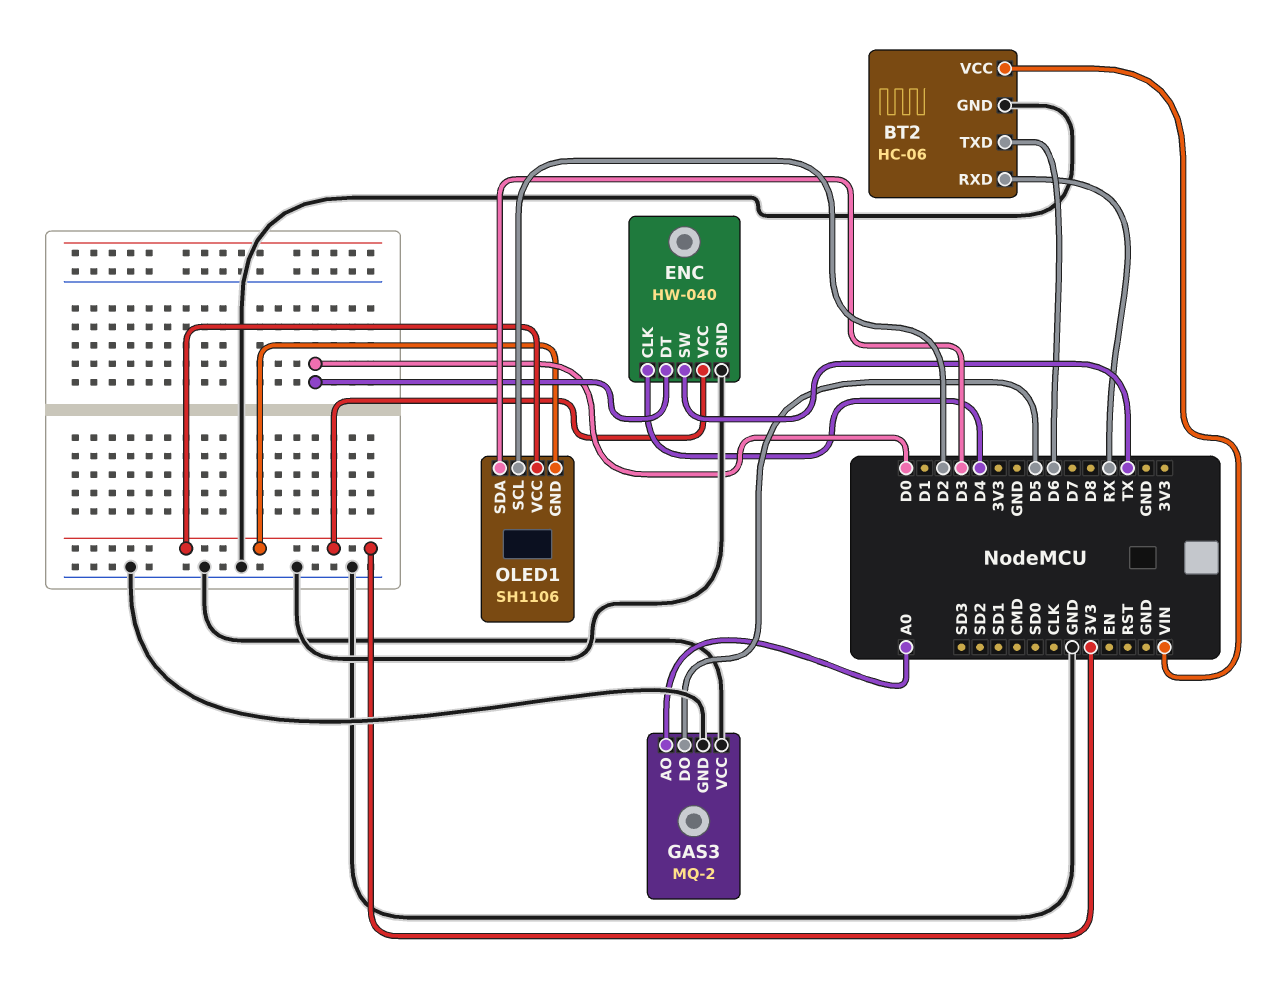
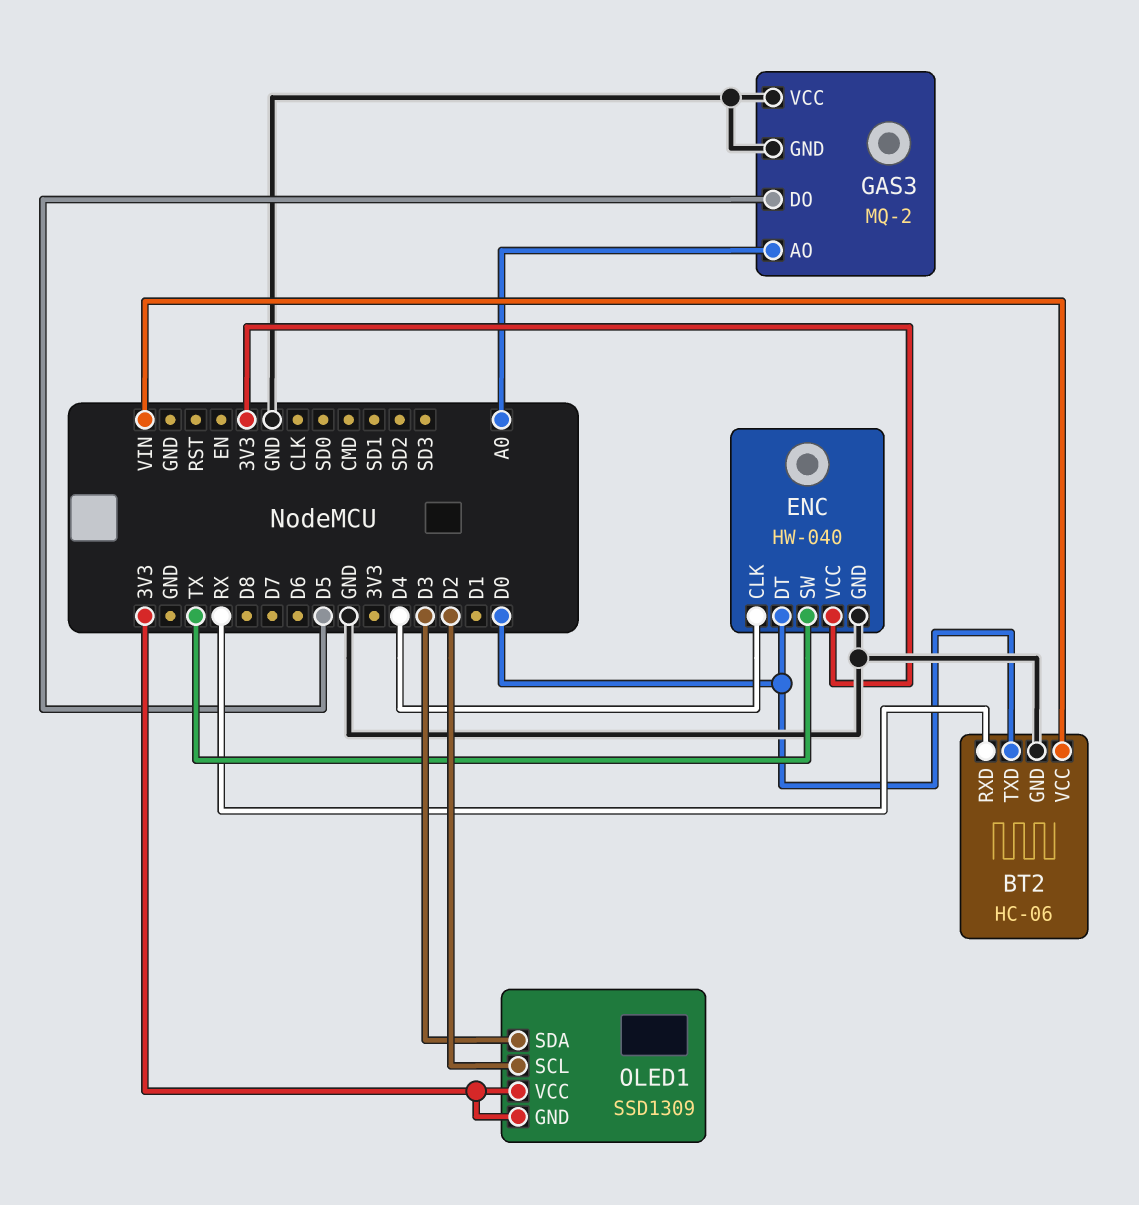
BT2 pin TXD: D6 -> D0
OLED1: SH1106 -> SSD1309

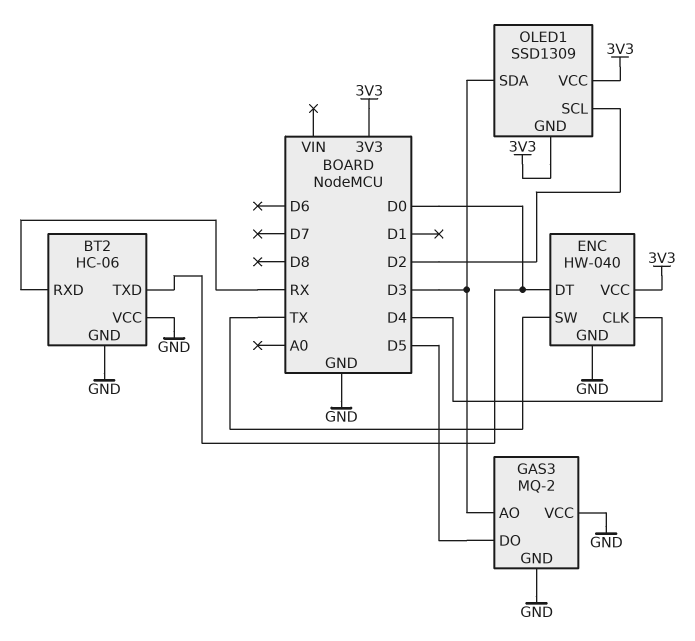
BT2 pin VCC: VIN -> GND
GAS3 pin AO: A0 -> D3

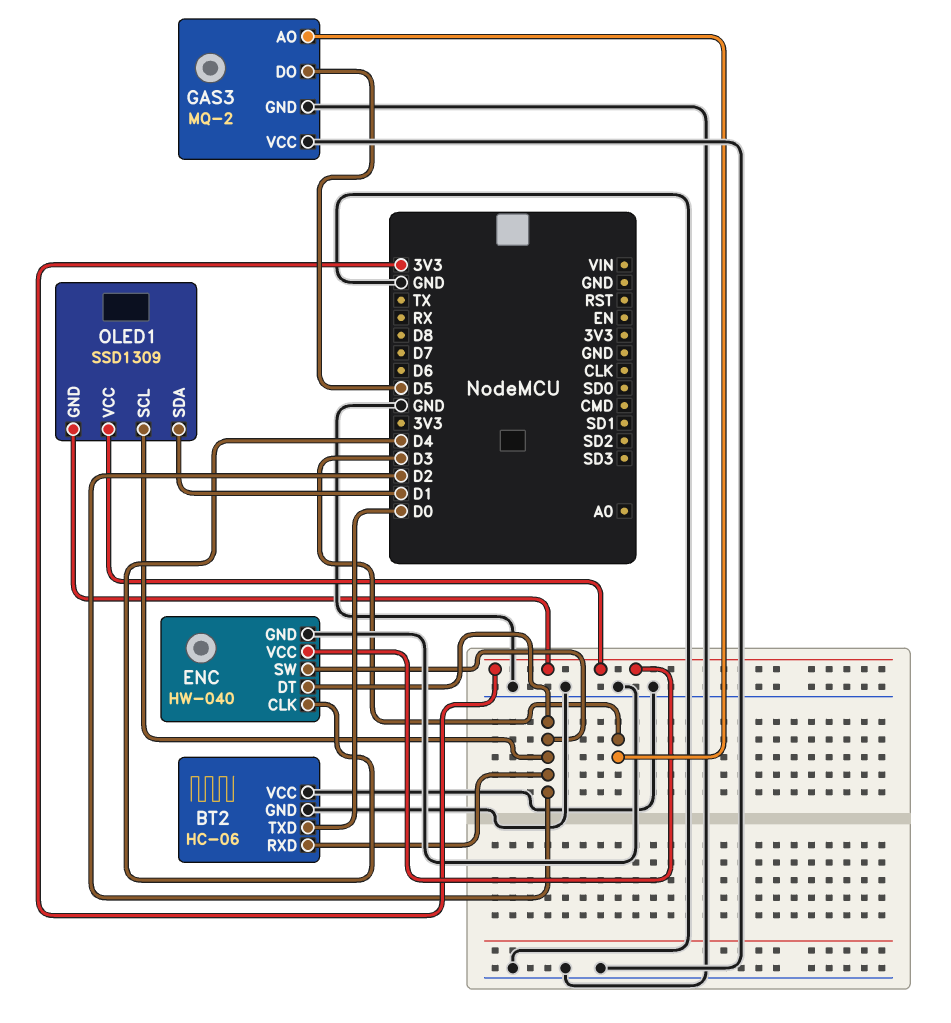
BT2 pin RXD: RX -> D2
ENC pin DT: D0 -> D2
ENC pin SW: TX -> D2
OLED1 pin SDA: D3 -> D1

